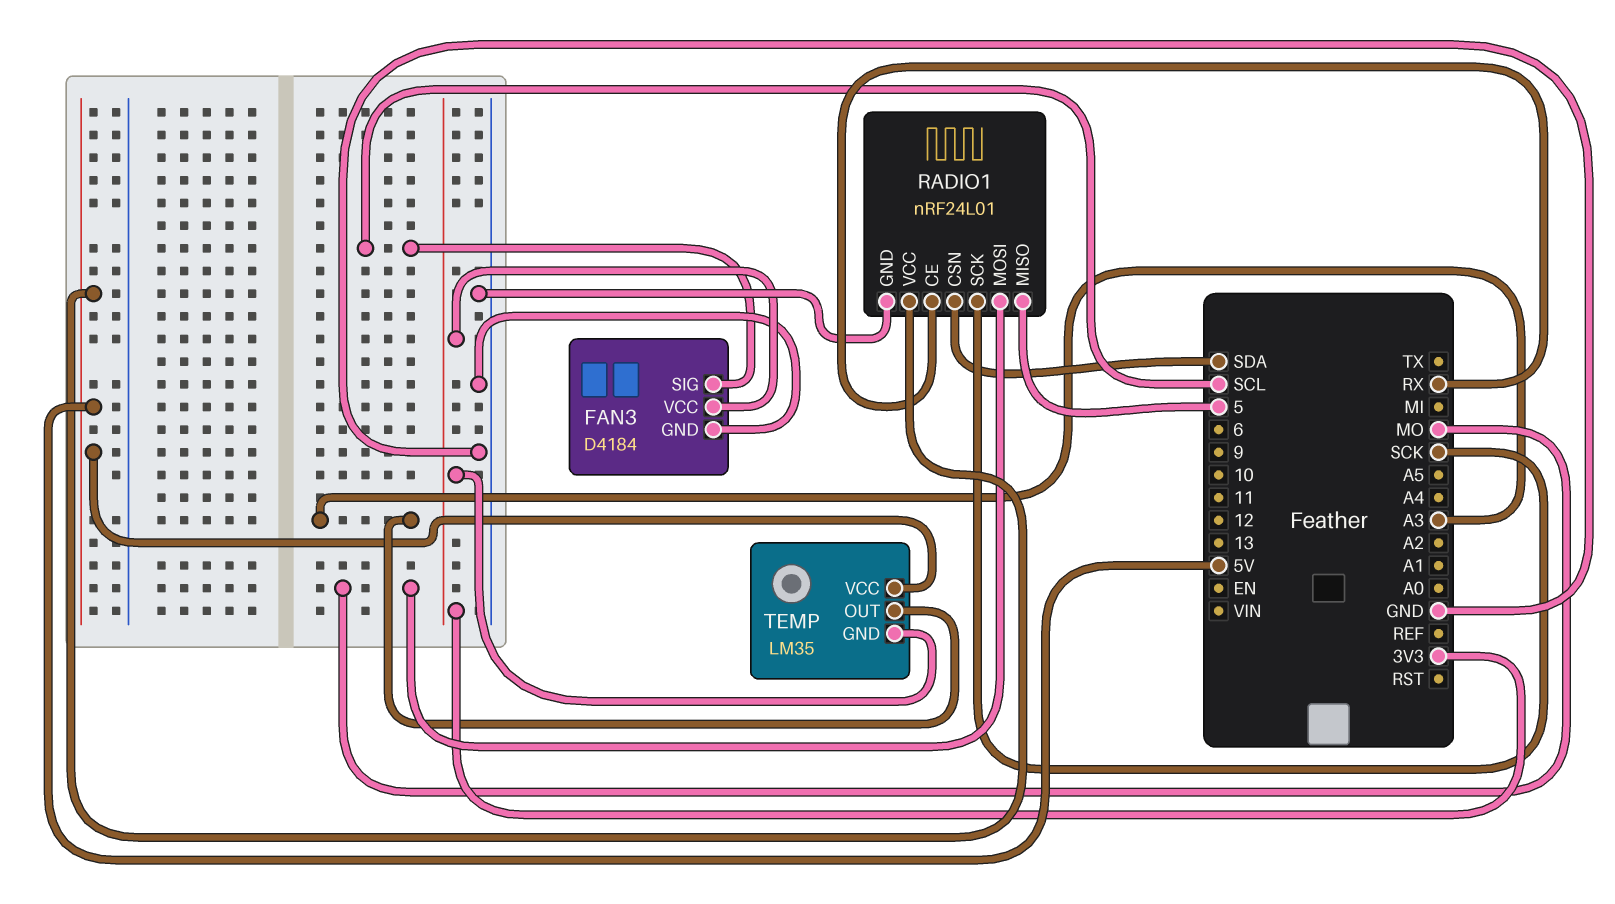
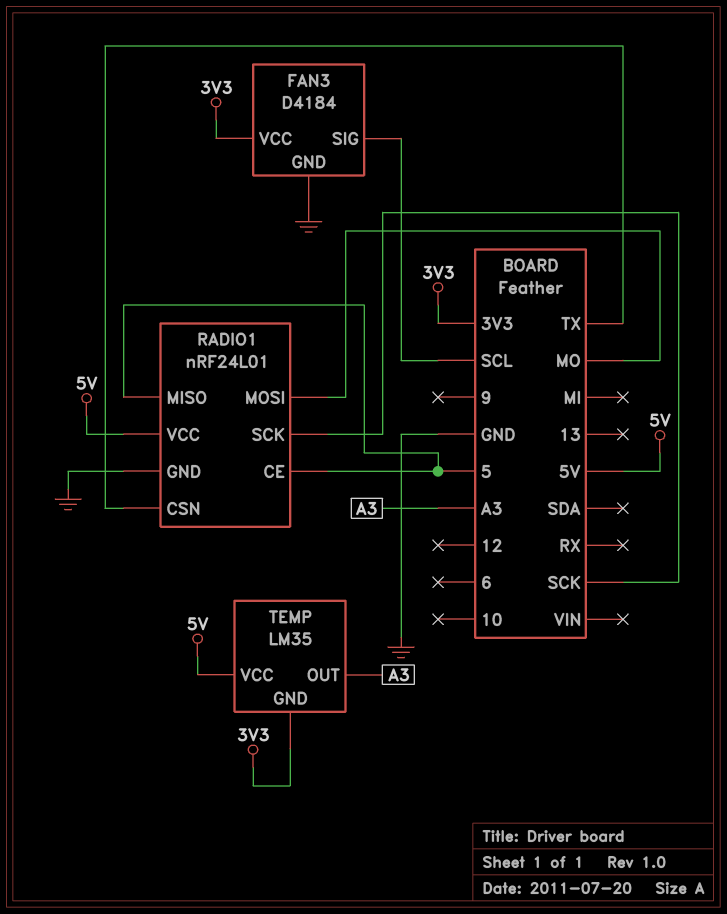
RADIO1 pin CE: RX -> 5
RADIO1 pin CSN: SDA -> TX

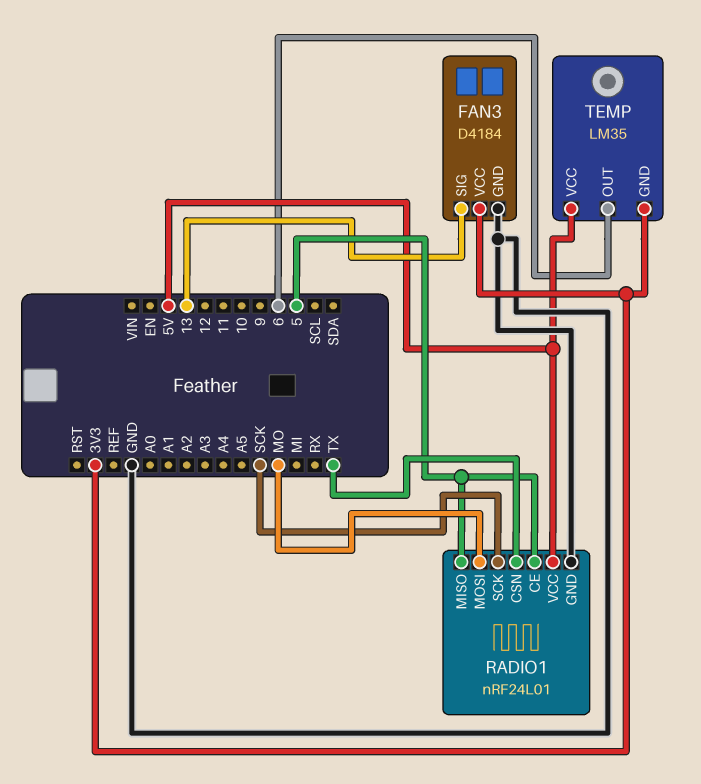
FAN3 pin SIG: SCL -> 13
TEMP pin OUT: A3 -> 6

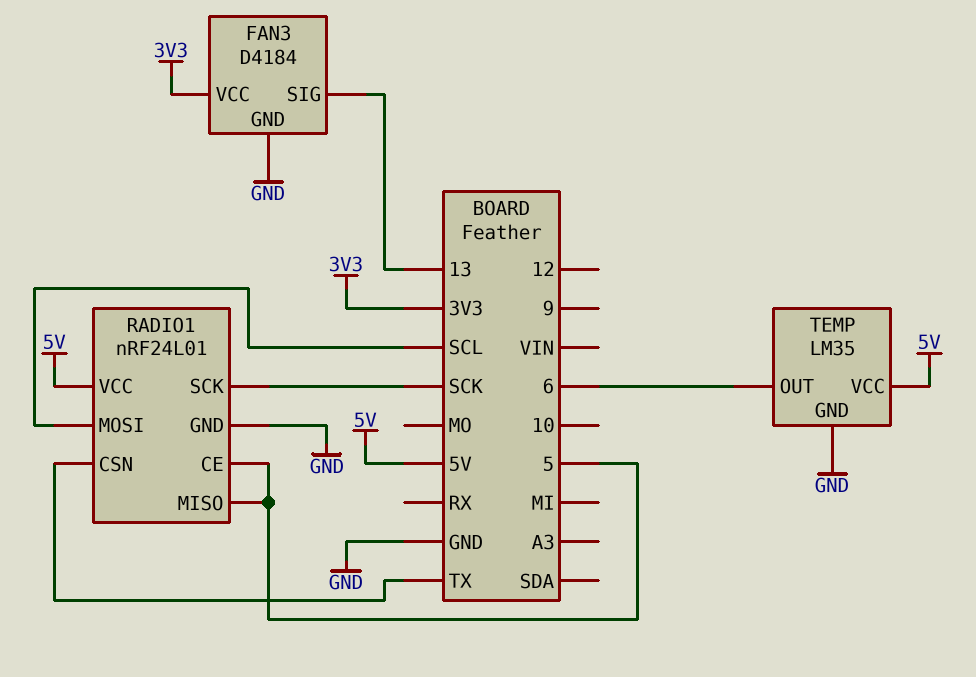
RADIO1 pin MOSI: MO -> SCL
TEMP pin GND: 3V3 -> GND

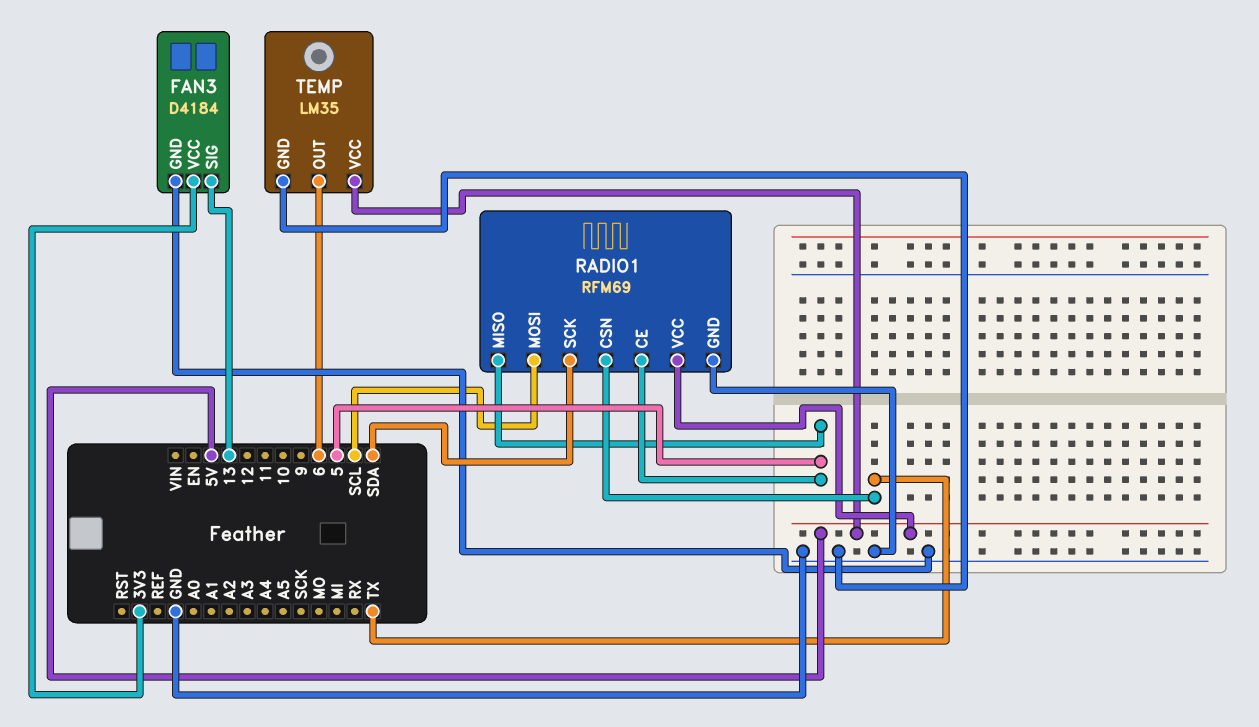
RADIO1: nRF24L01 -> RFM69
RADIO1 pin SCK: SCK -> SDA

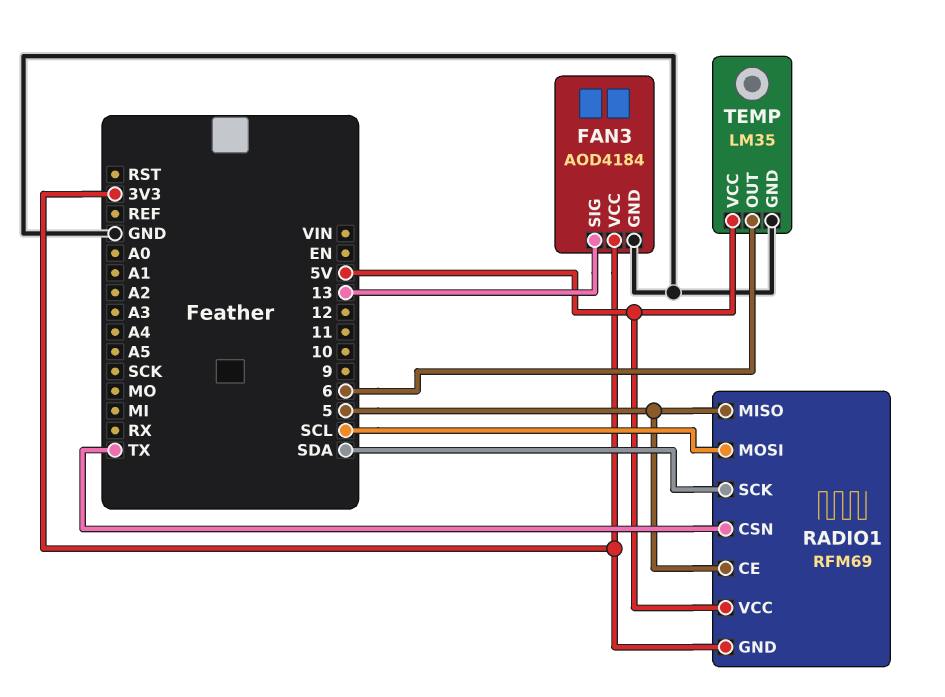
FAN3: D4184 -> AOD4184
RADIO1 pin GND: GND -> 3V3

